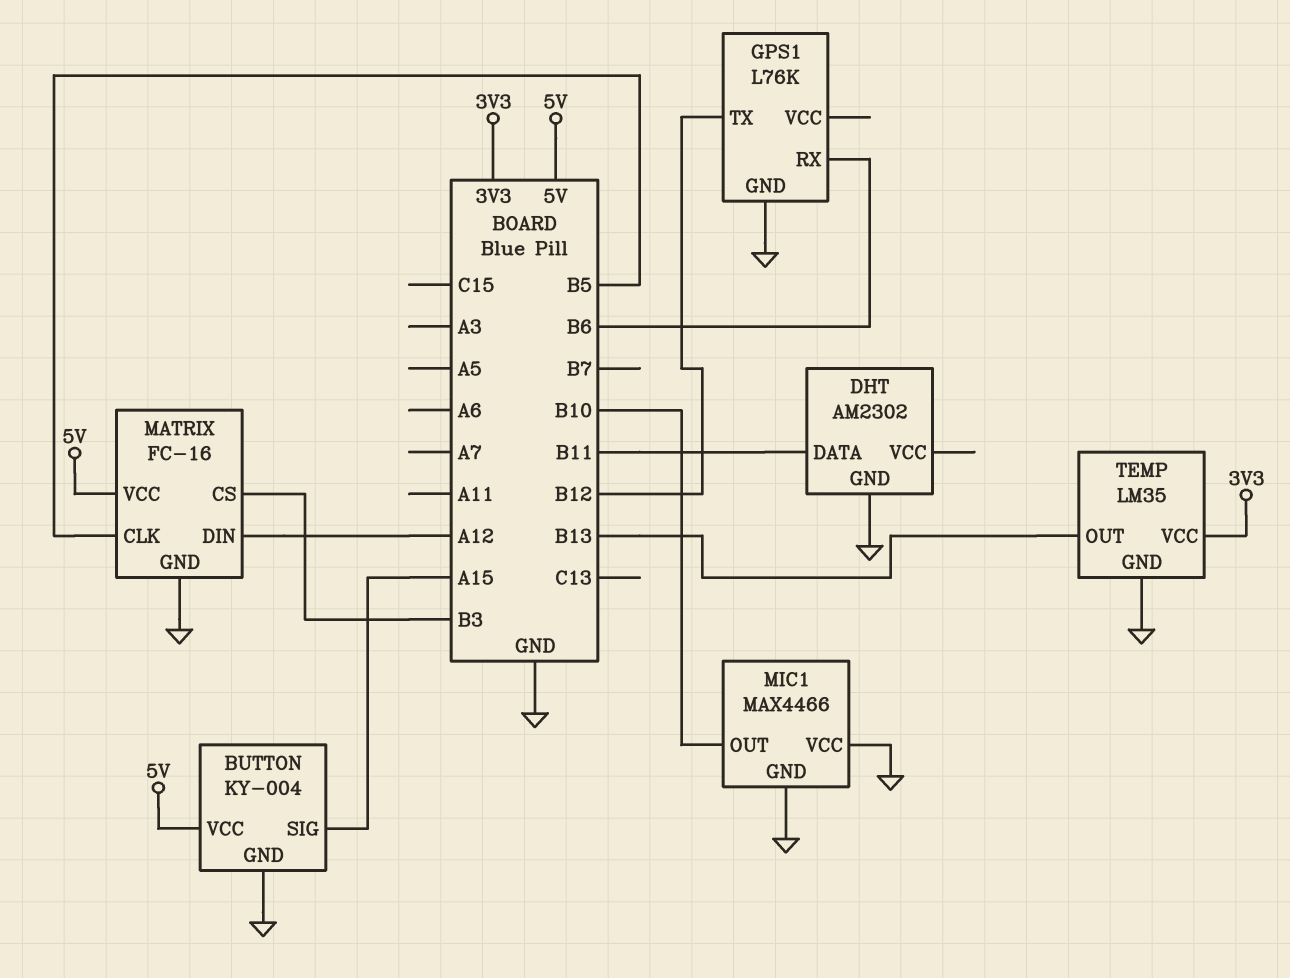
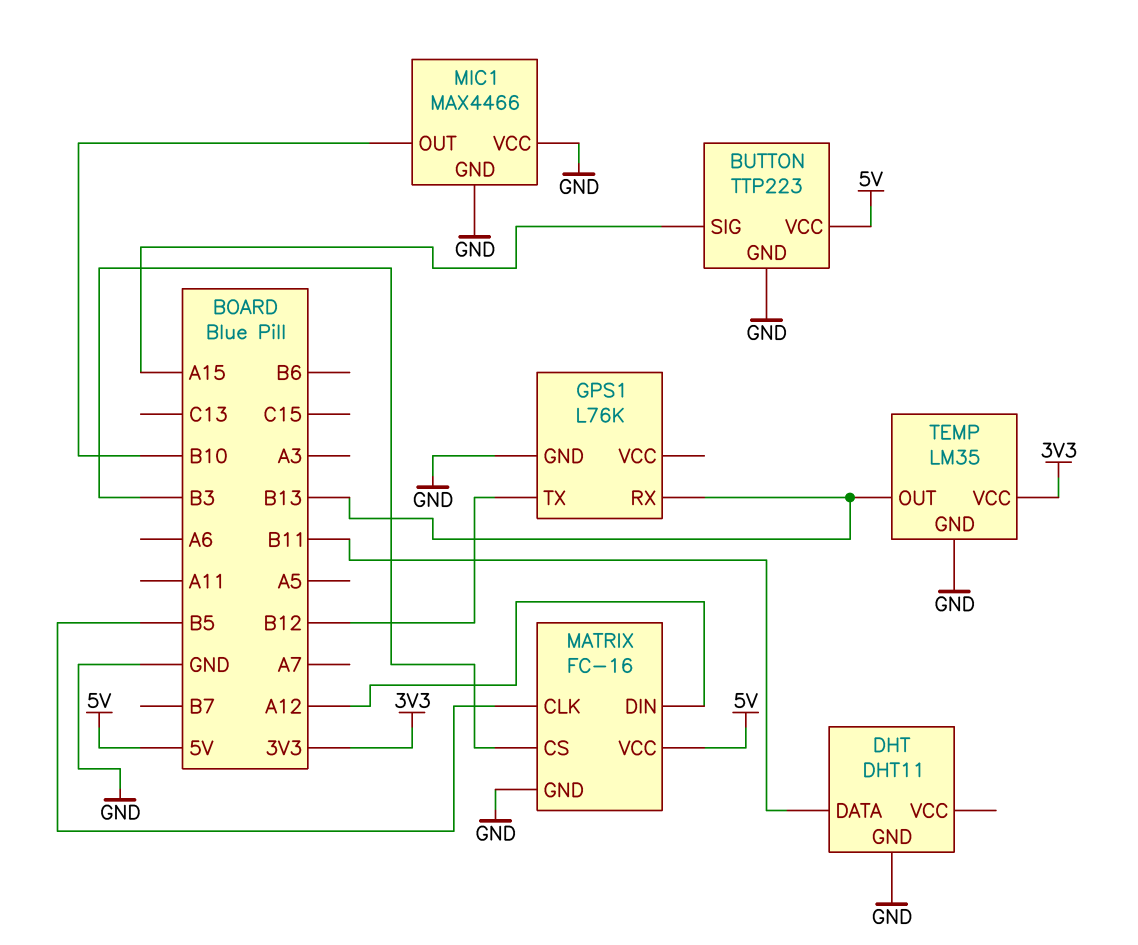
BUTTON: KY-004 -> TTP223
DHT: AM2302 -> DHT11
GPS1 pin RX: B6 -> B13

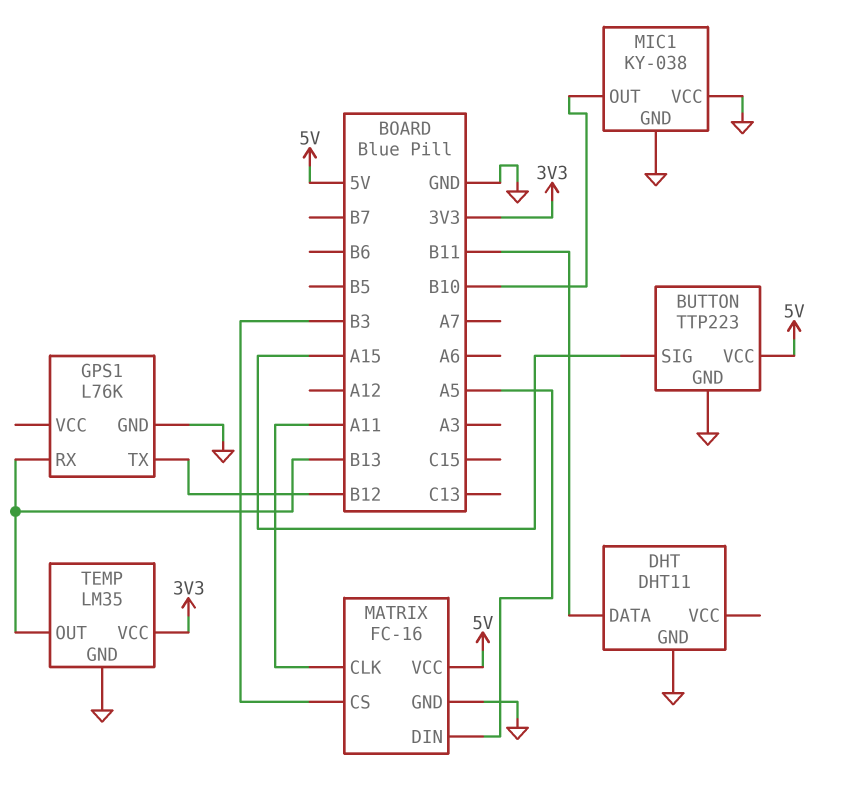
MATRIX pin CLK: B5 -> A11
MATRIX pin DIN: A12 -> A5
MIC1: MAX4466 -> KY-038

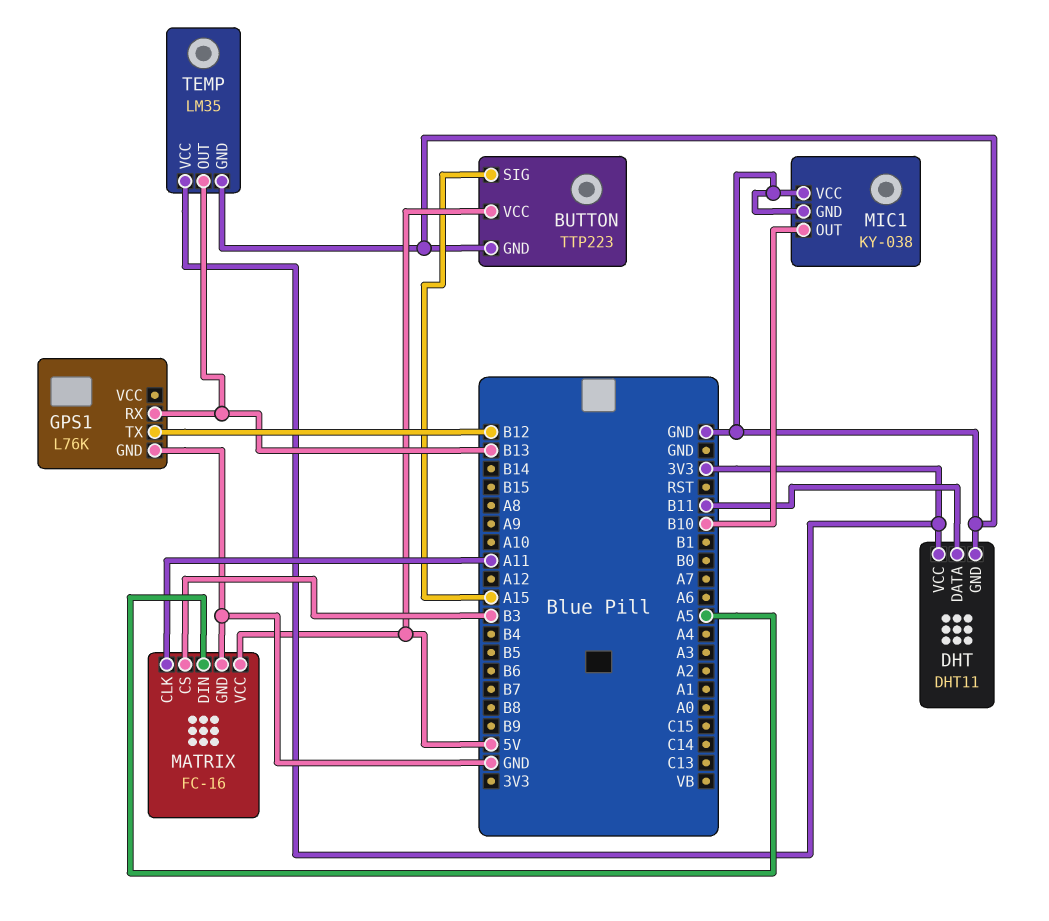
DHT pin VCC: none -> 3V3

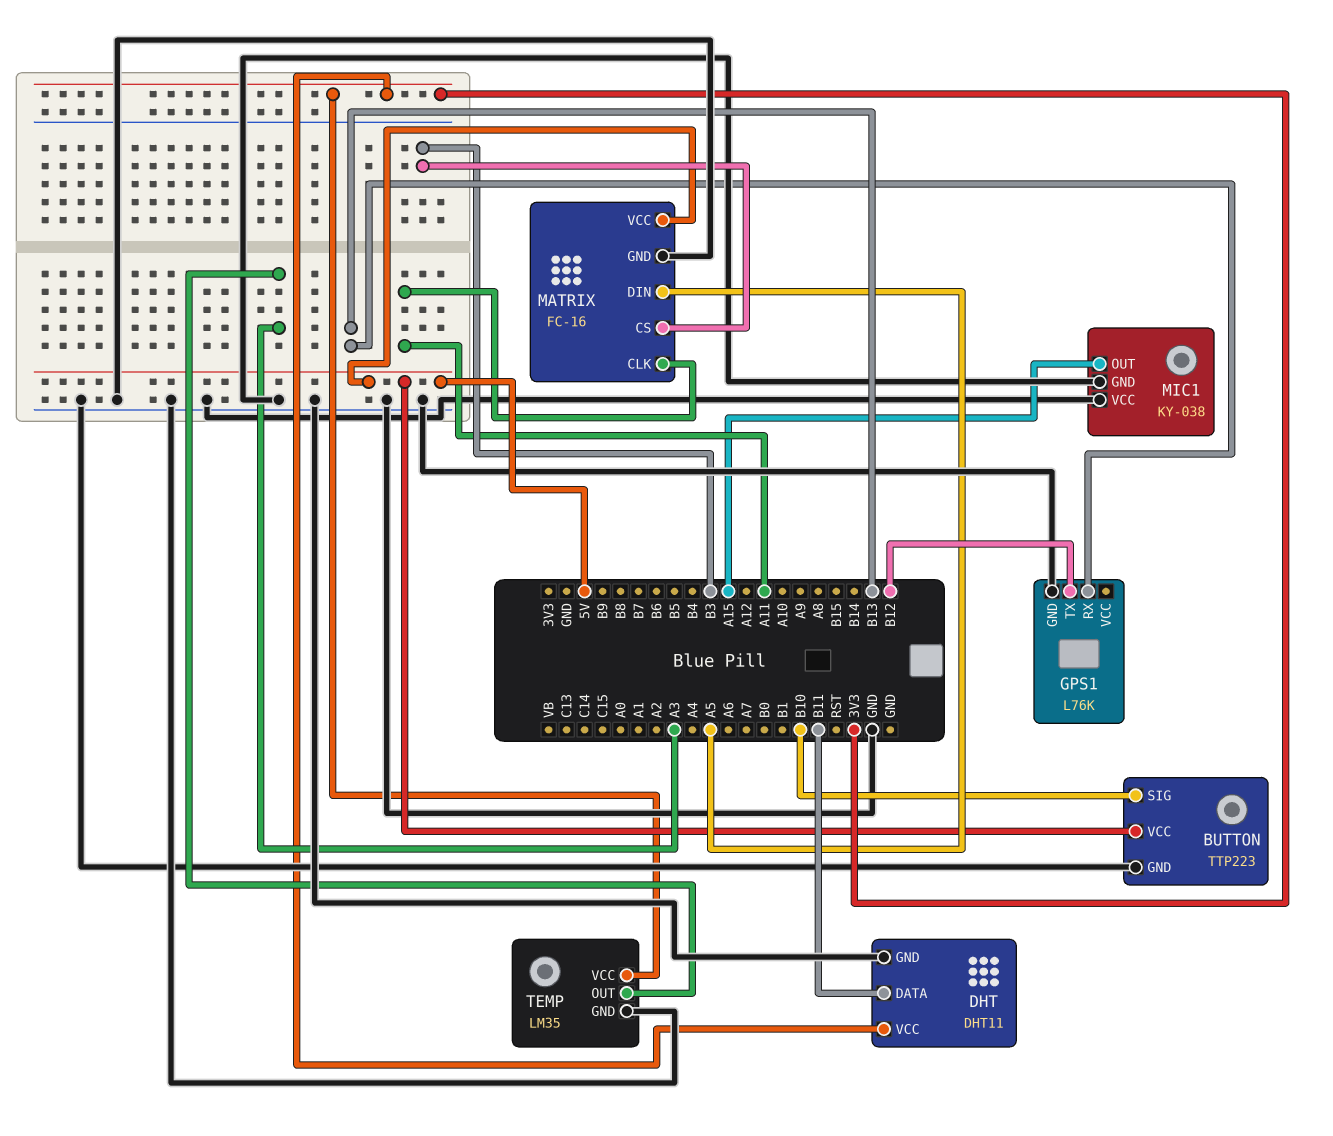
BUTTON pin SIG: A15 -> B10
MIC1 pin OUT: B10 -> A15
TEMP pin OUT: B13 -> A3

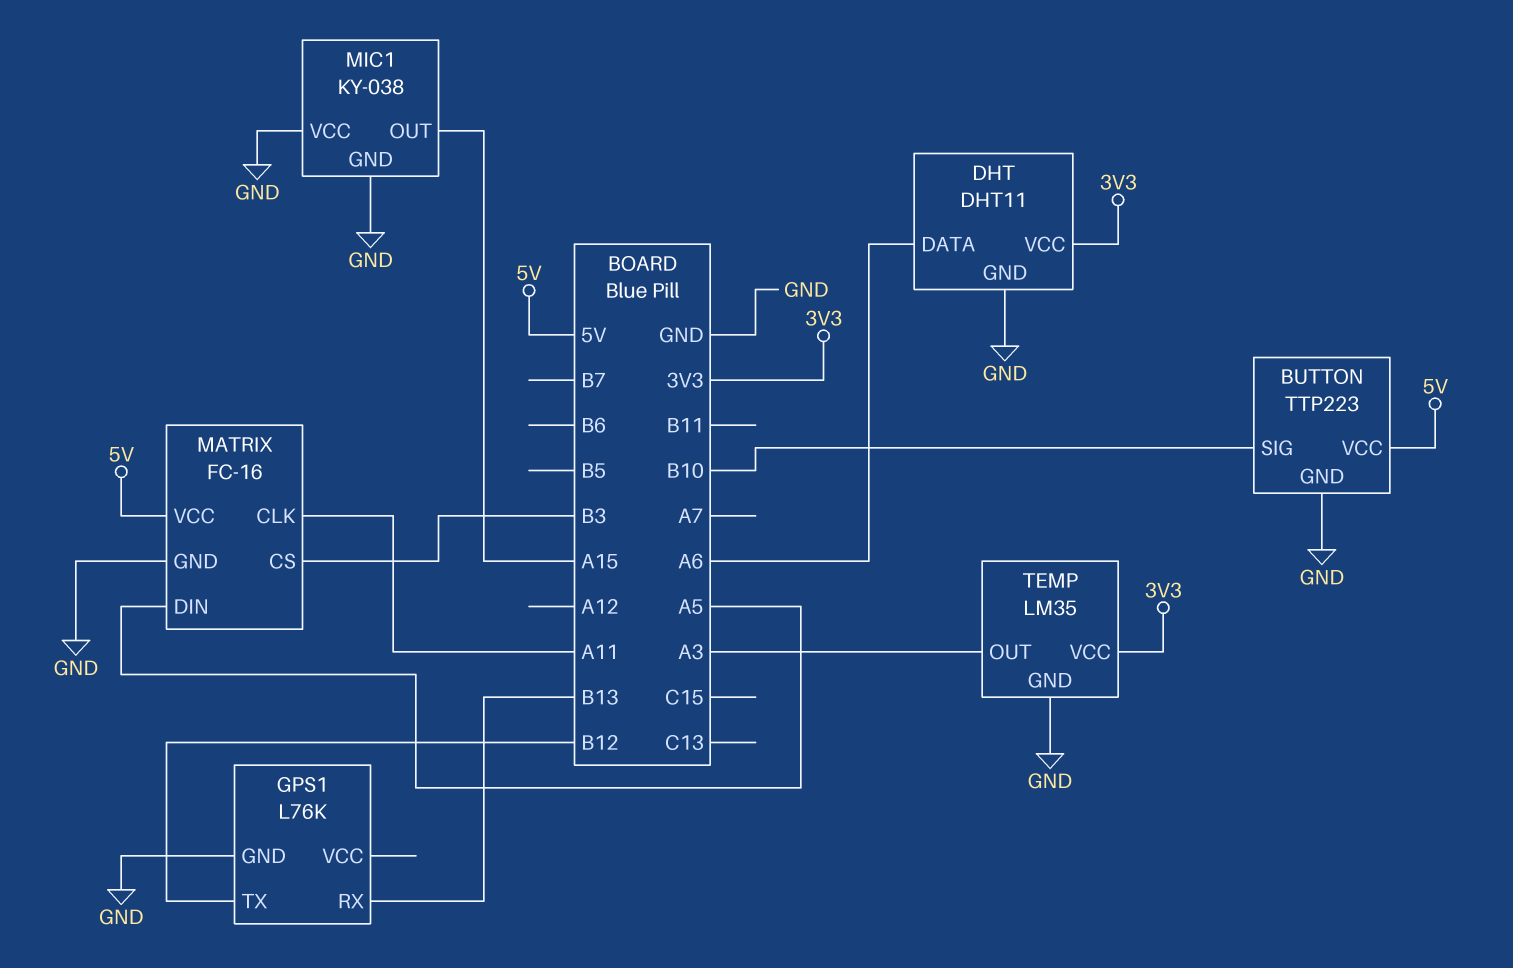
DHT pin DATA: B11 -> A6

